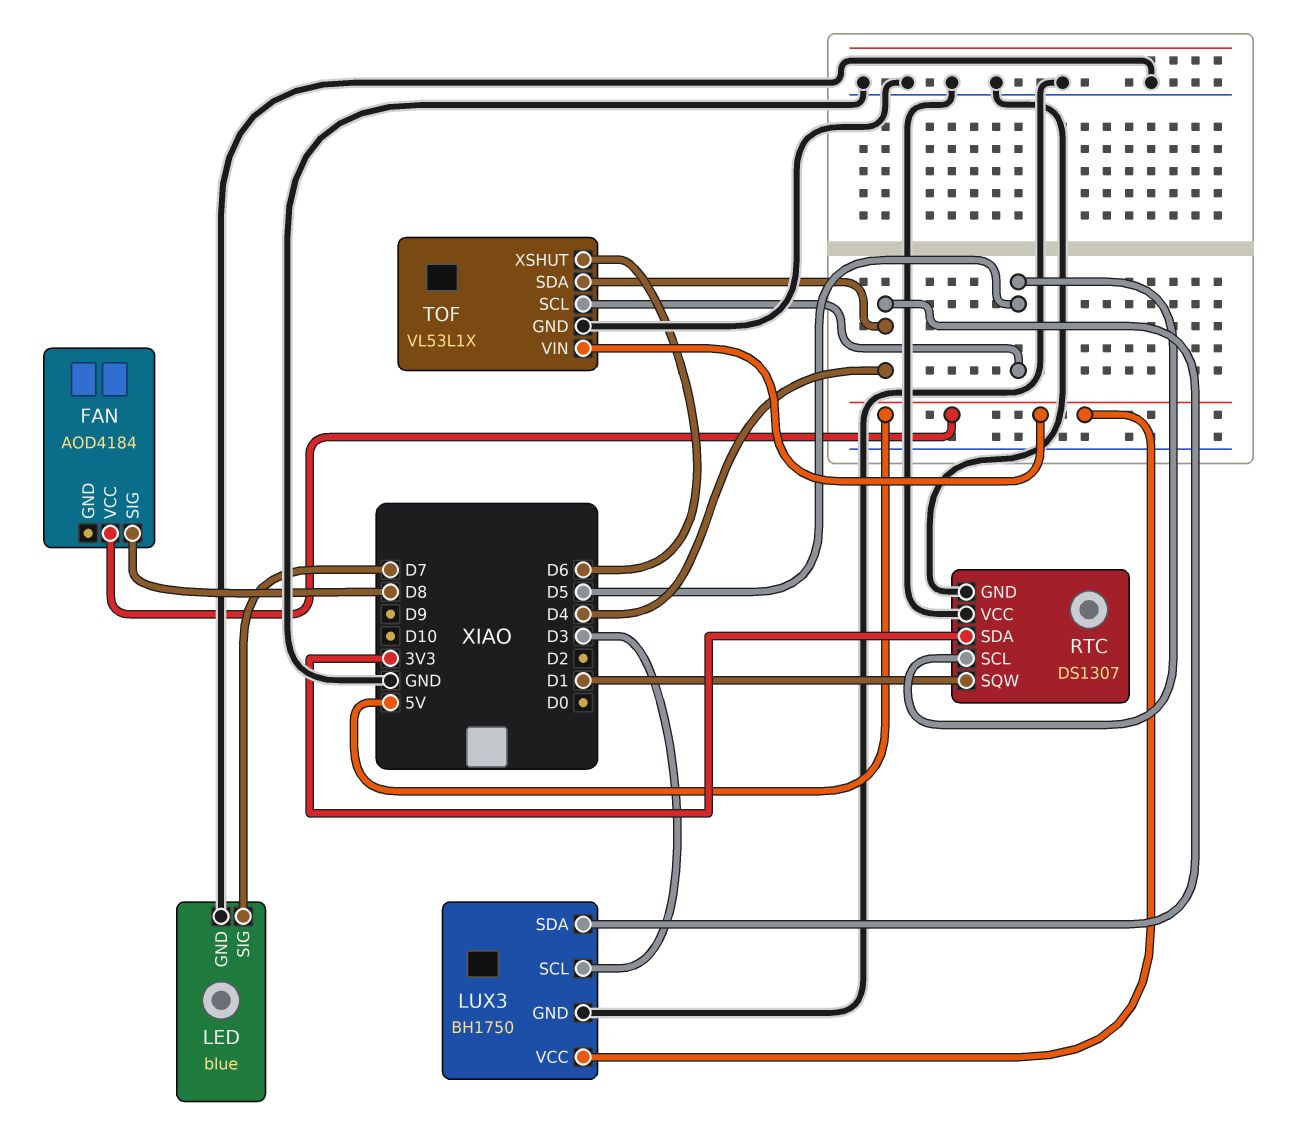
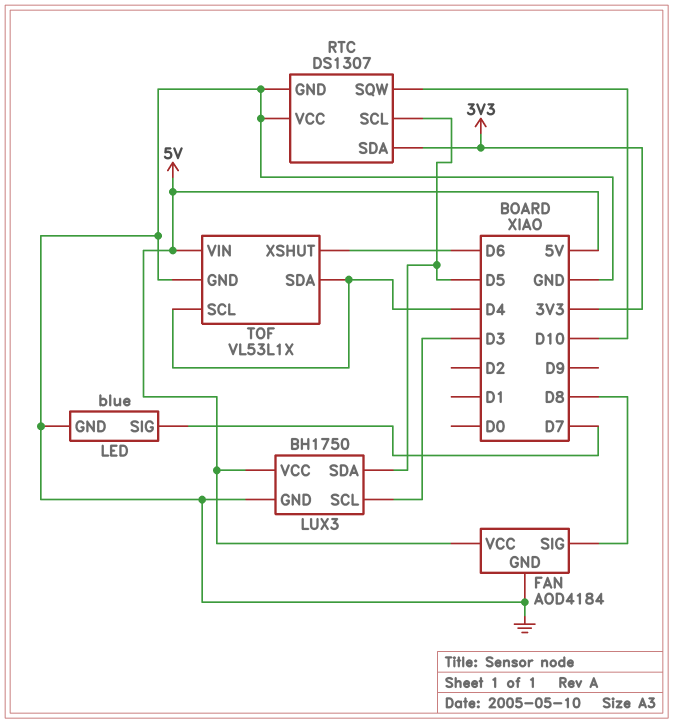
FAN pin GND: none -> GND
LUX3 pin SDA: D4 -> D5
RTC pin SQW: D1 -> D10
TOF pin SCL: D5 -> D4

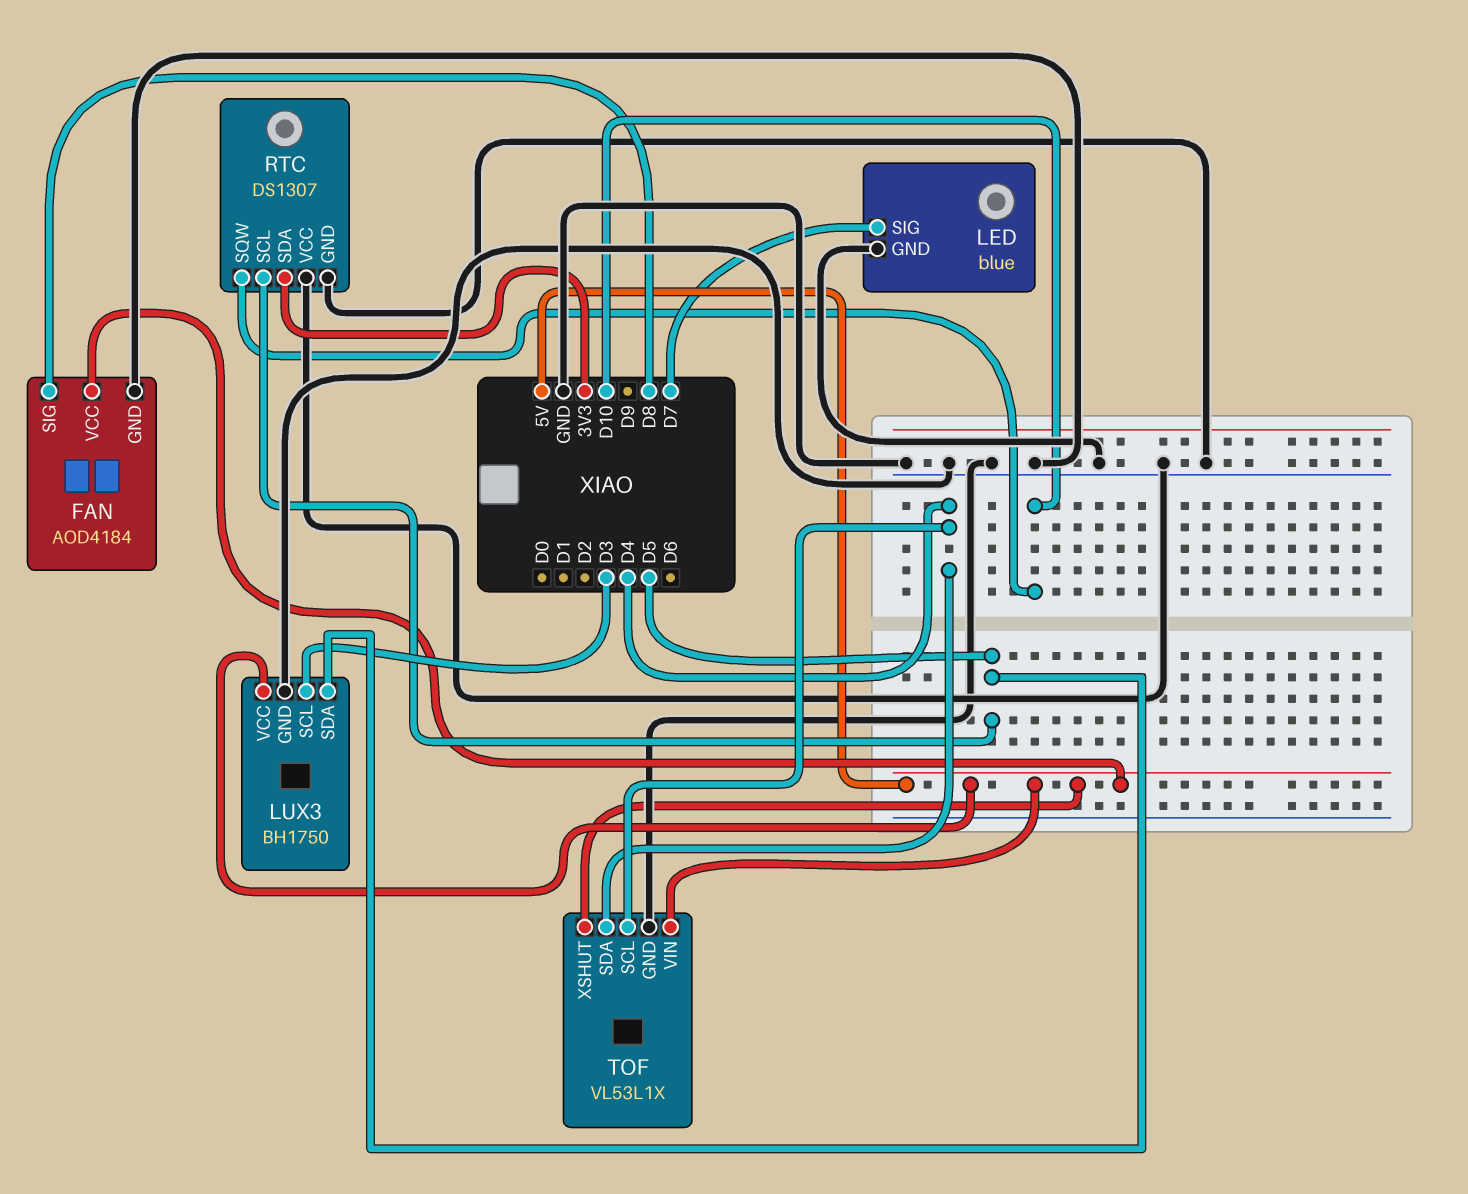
TOF pin XSHUT: D6 -> 5V

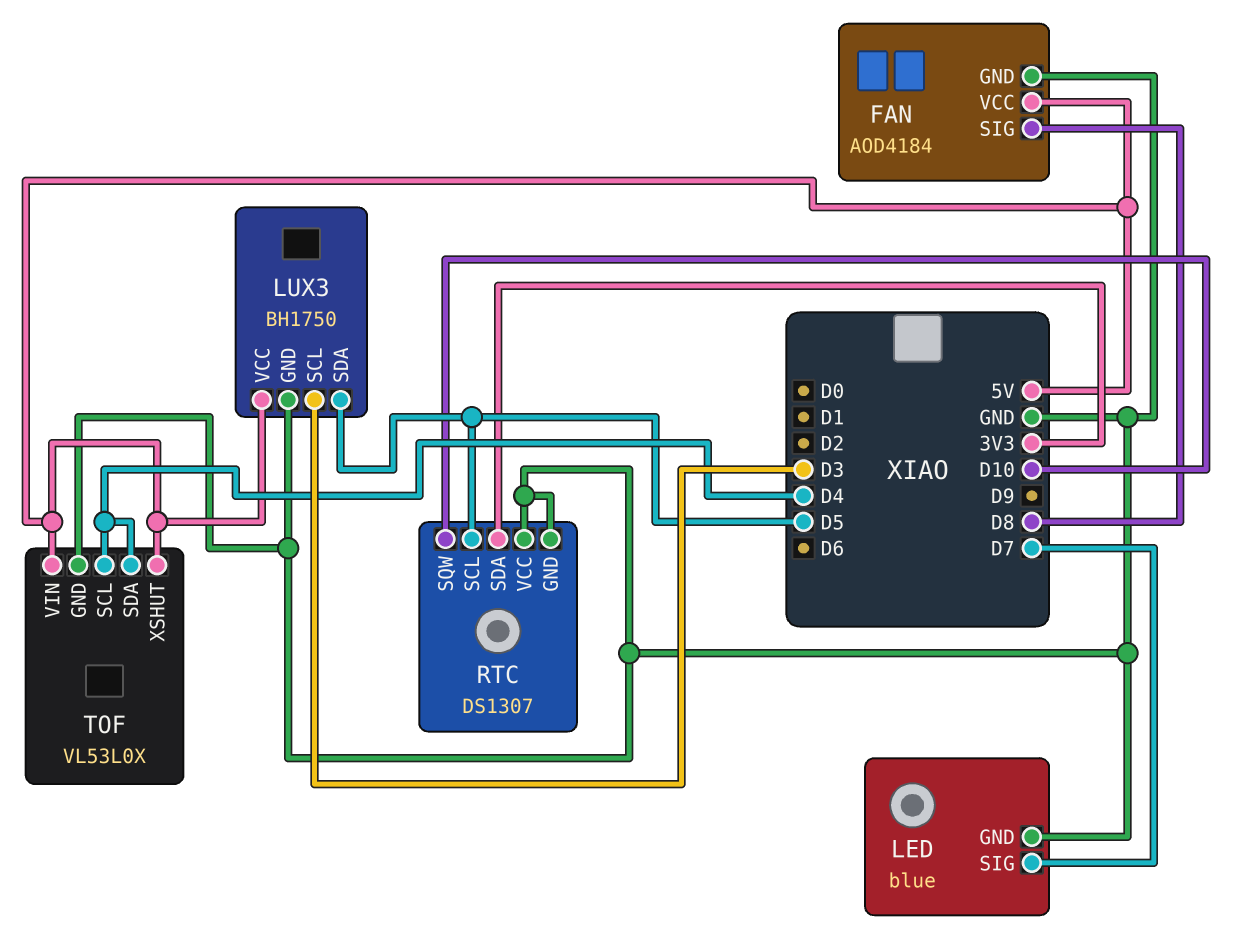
TOF: VL53L1X -> VL53L0X

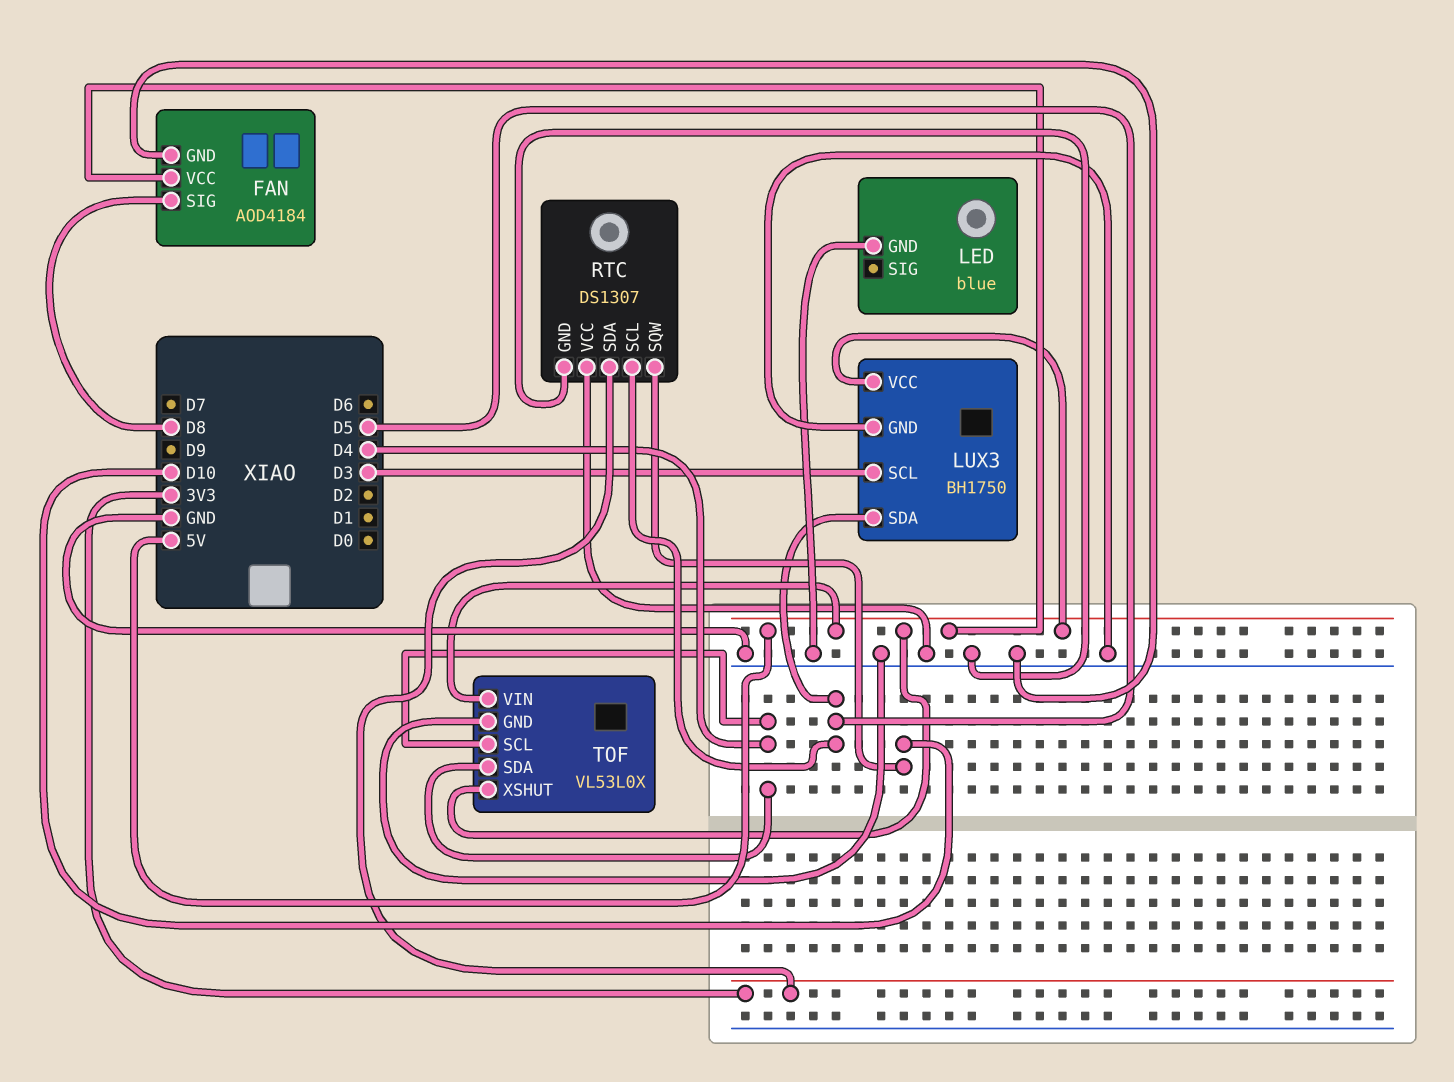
LED pin SIG: D7 -> none

